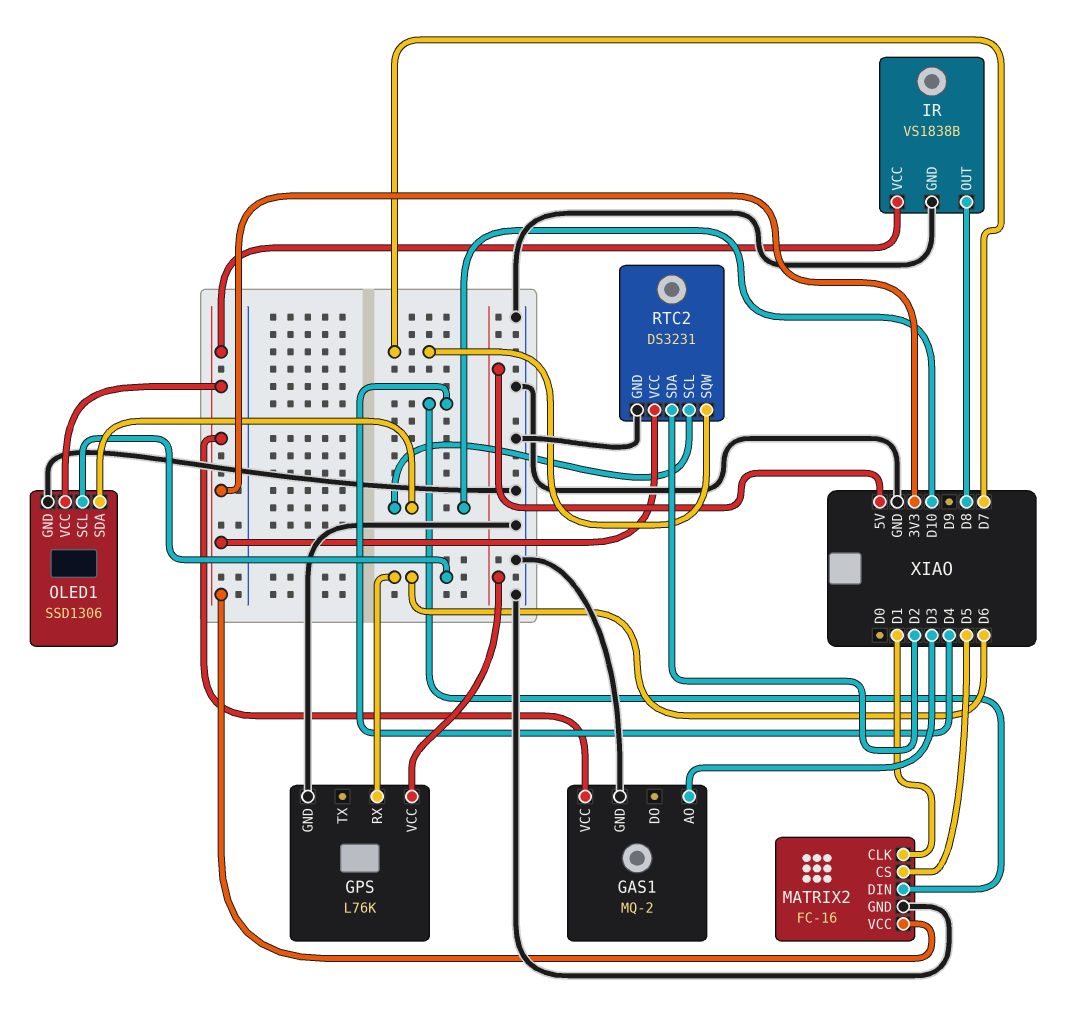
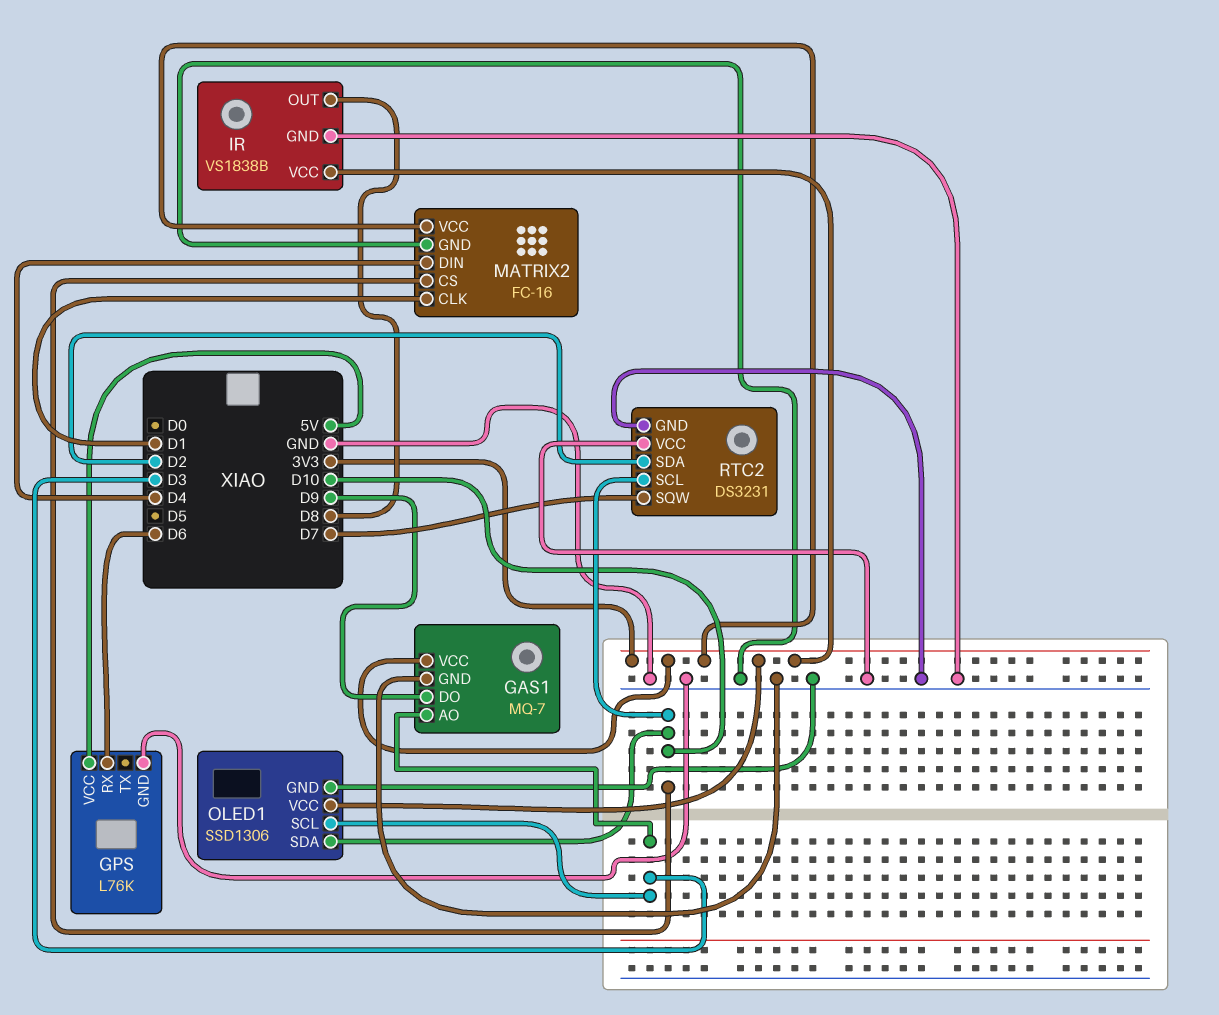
GAS1: MQ-2 -> MQ-7
GAS1 pin DO: none -> D9
MATRIX2 pin CS: D5 -> D10
OLED1 pin SCL: D6 -> D3
RTC2 pin VCC: 3V3 -> GND

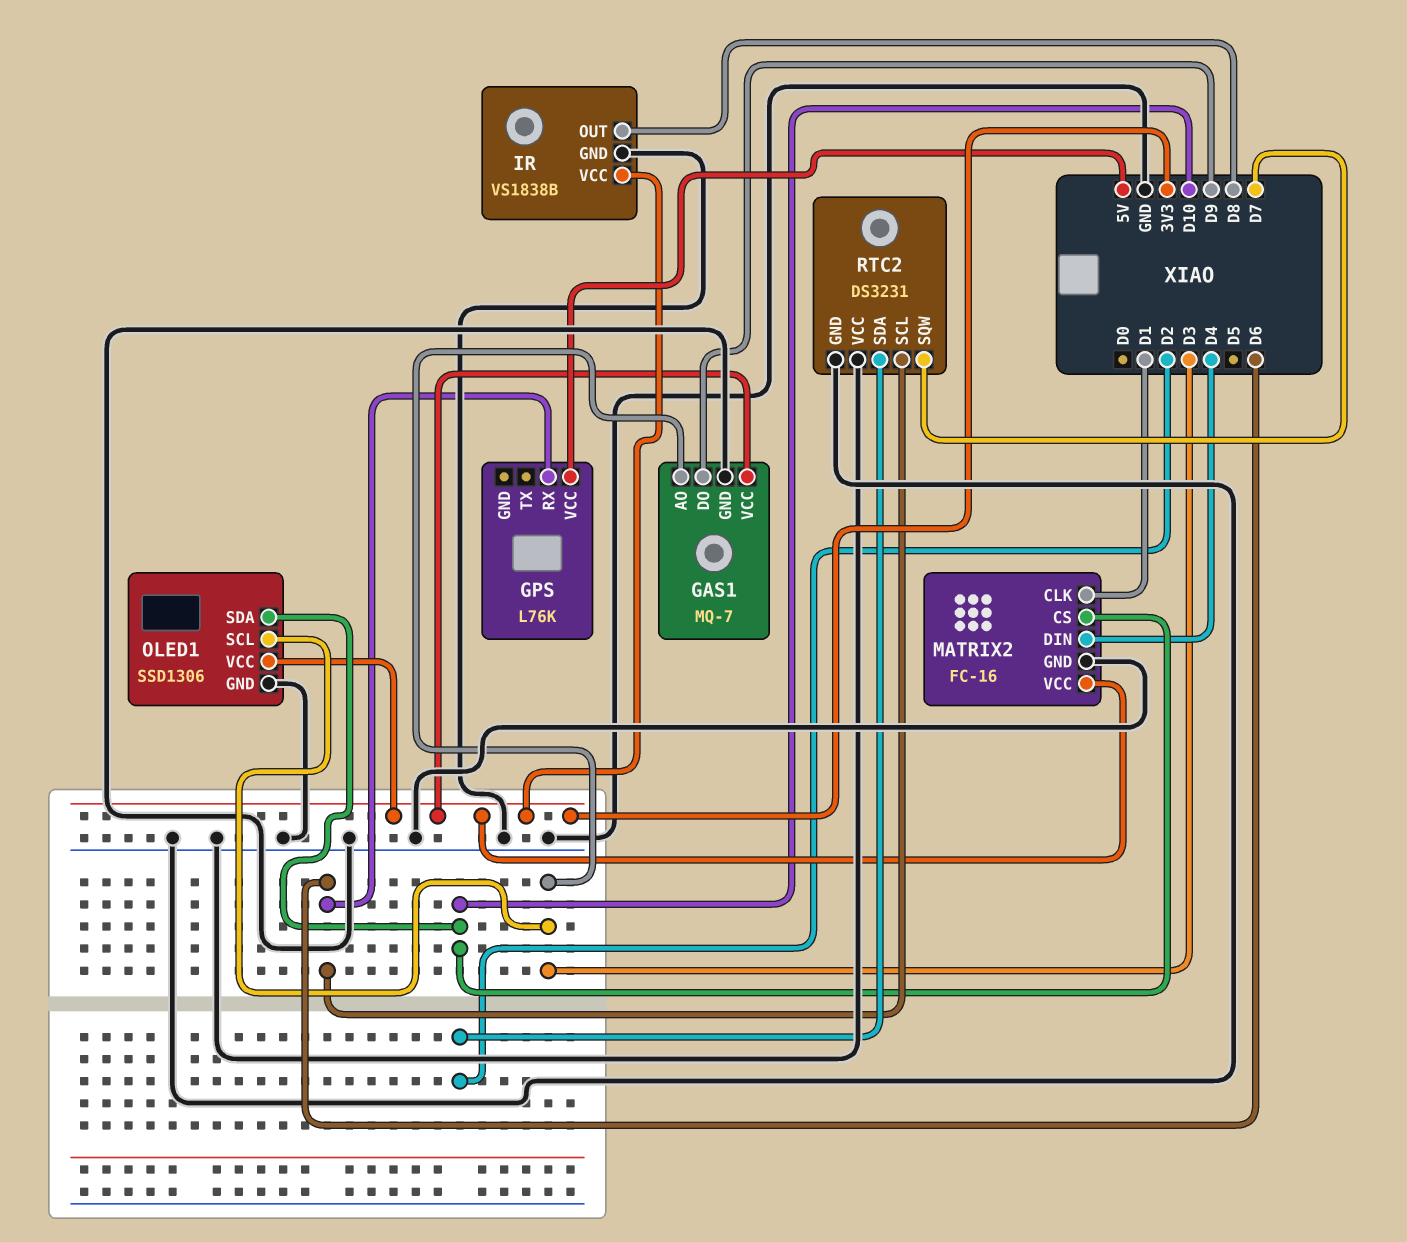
GPS pin GND: GND -> none
RTC2 pin SCL: D10 -> D6

